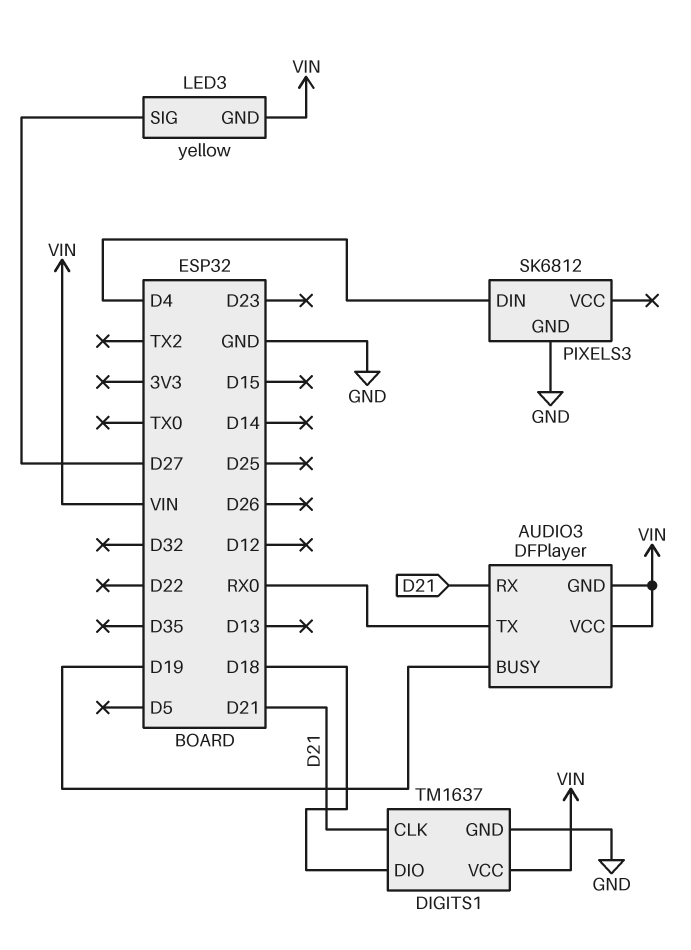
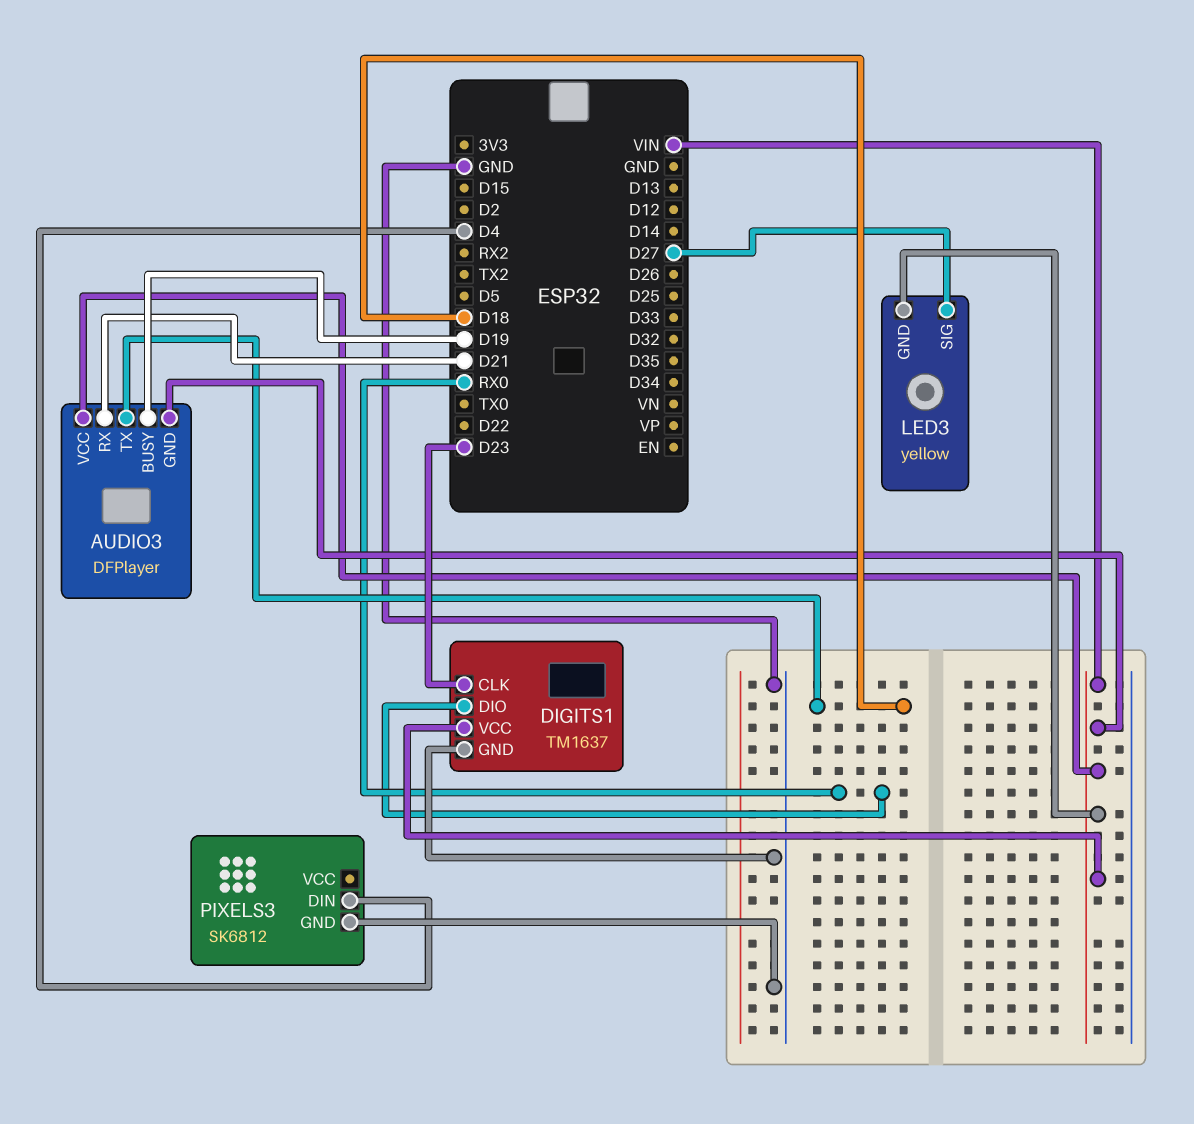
AUDIO3 pin TX: RX0 -> D18
DIGITS1 pin CLK: D21 -> D23
DIGITS1 pin DIO: D18 -> RX0

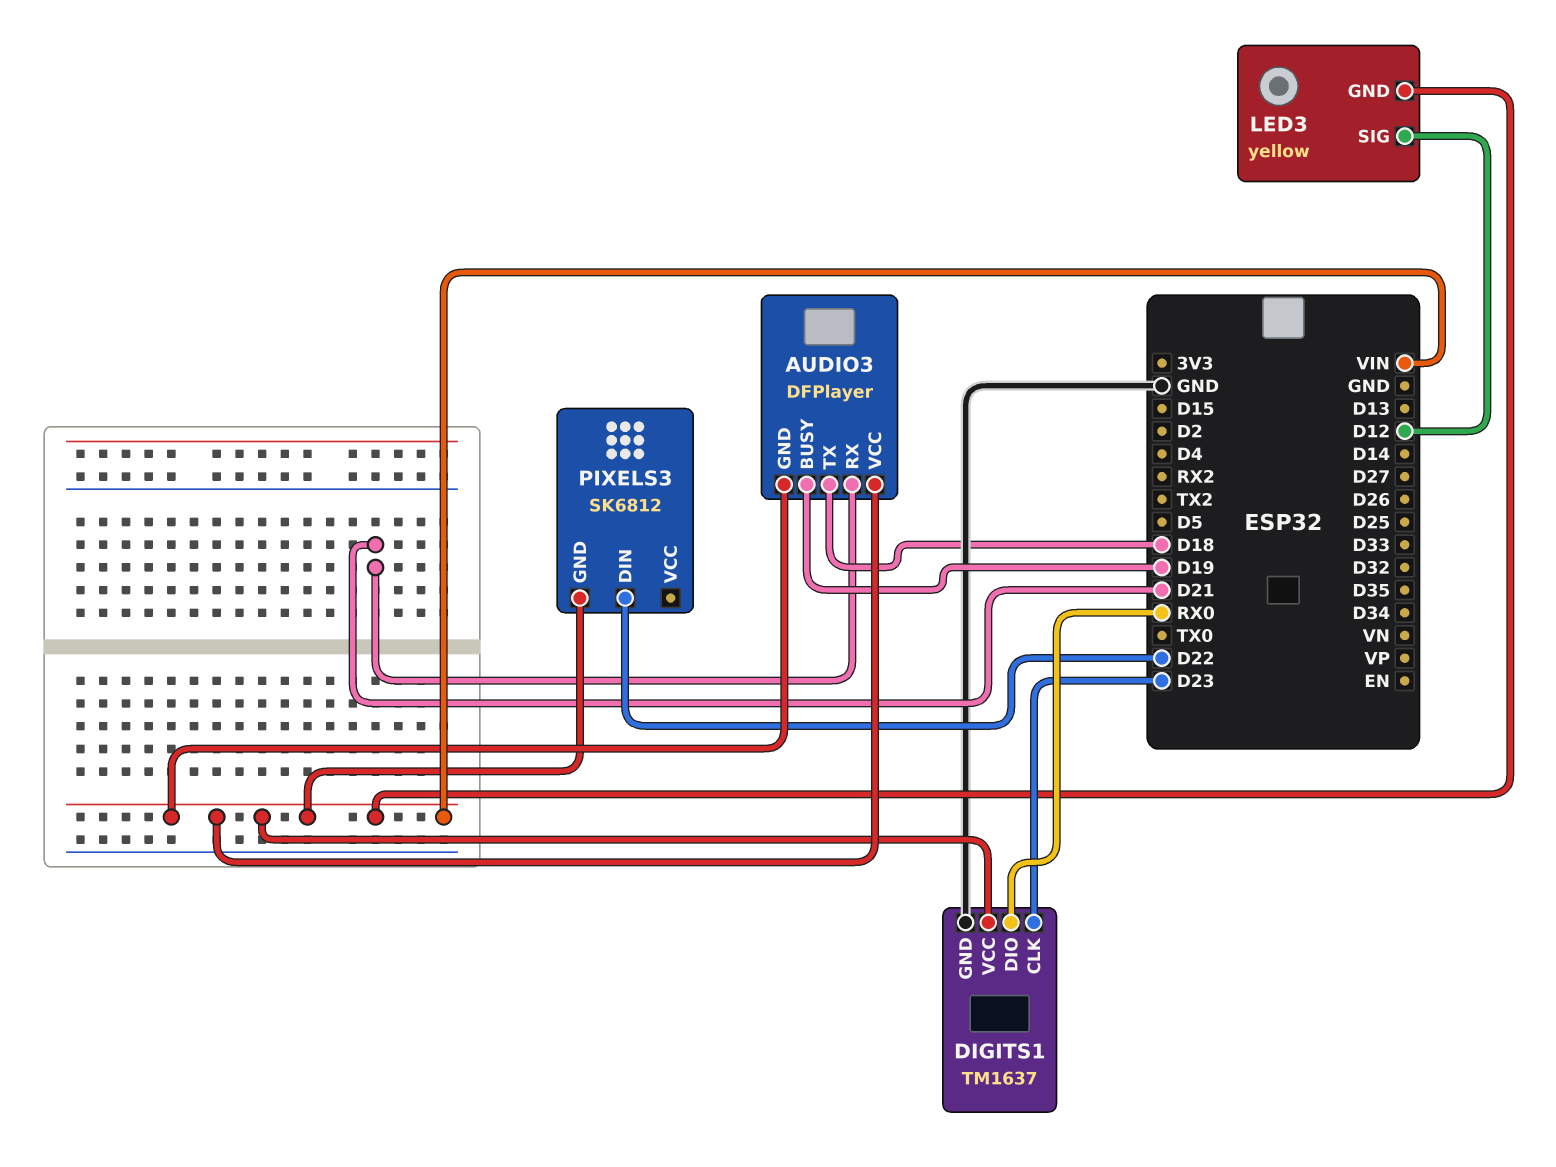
LED3 pin SIG: D27 -> D12
PIXELS3 pin DIN: D4 -> D22
PIXELS3 pin GND: GND -> VIN

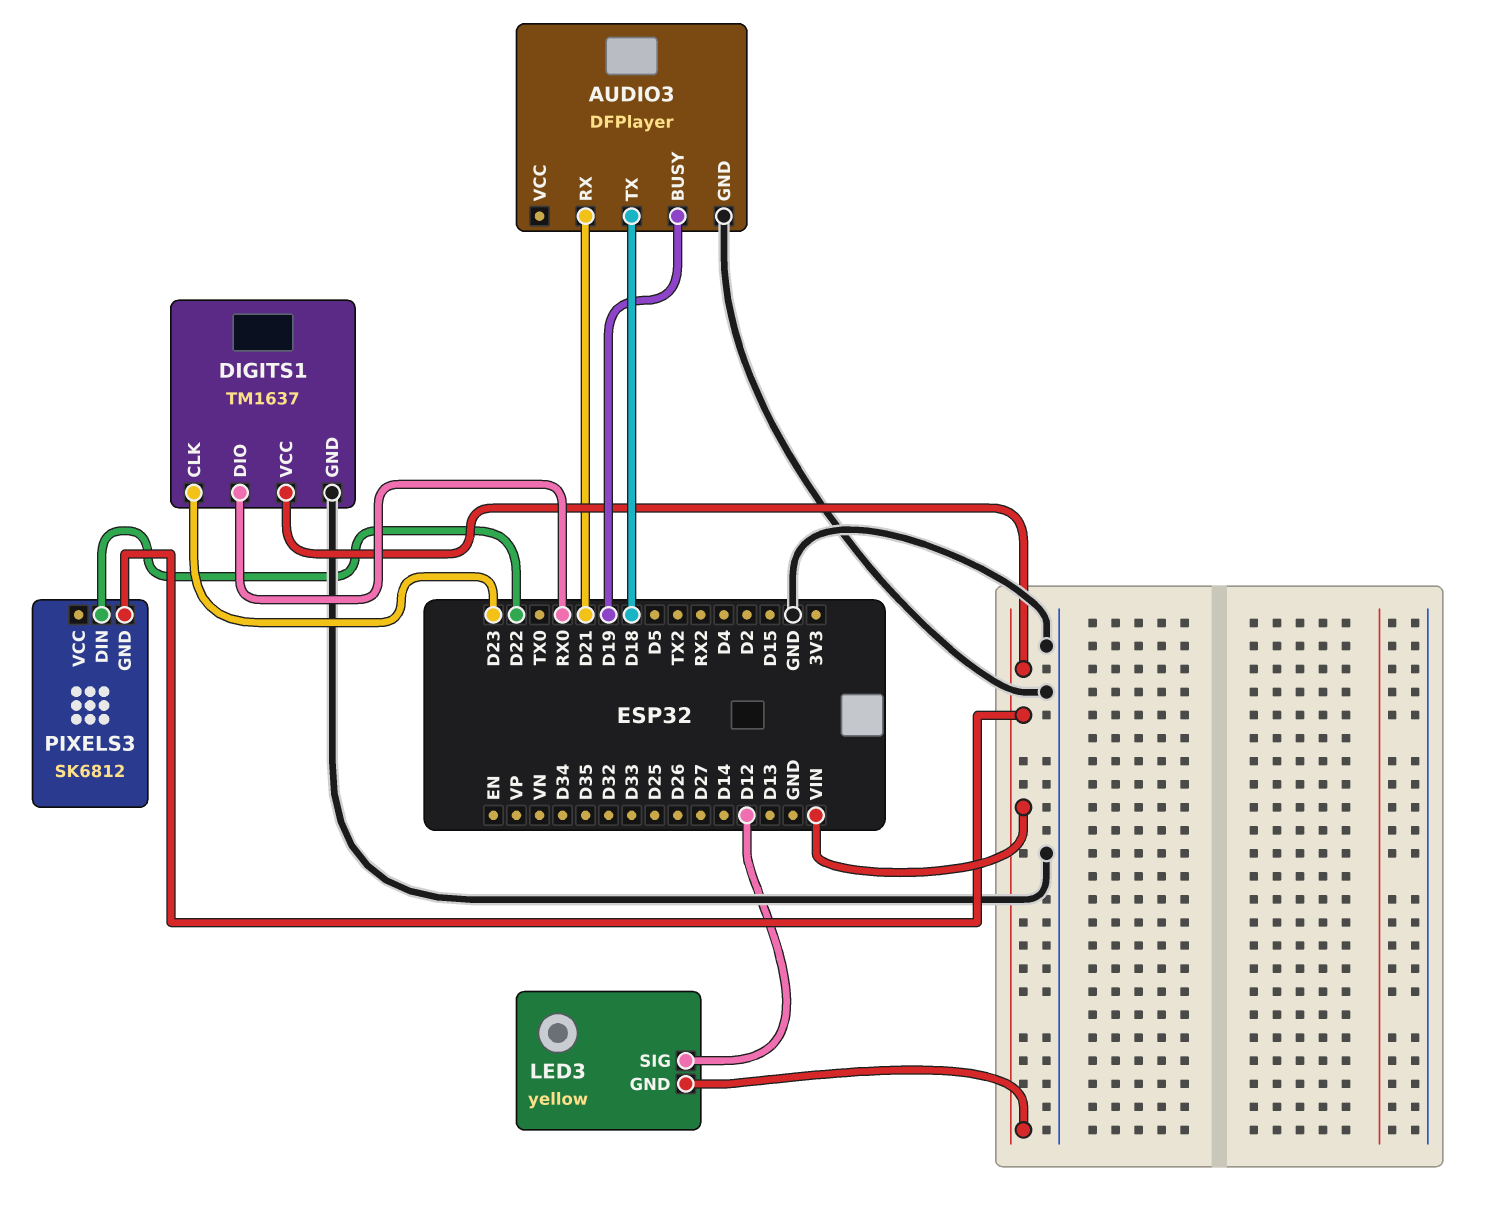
AUDIO3 pin GND: VIN -> GND
AUDIO3 pin VCC: VIN -> none

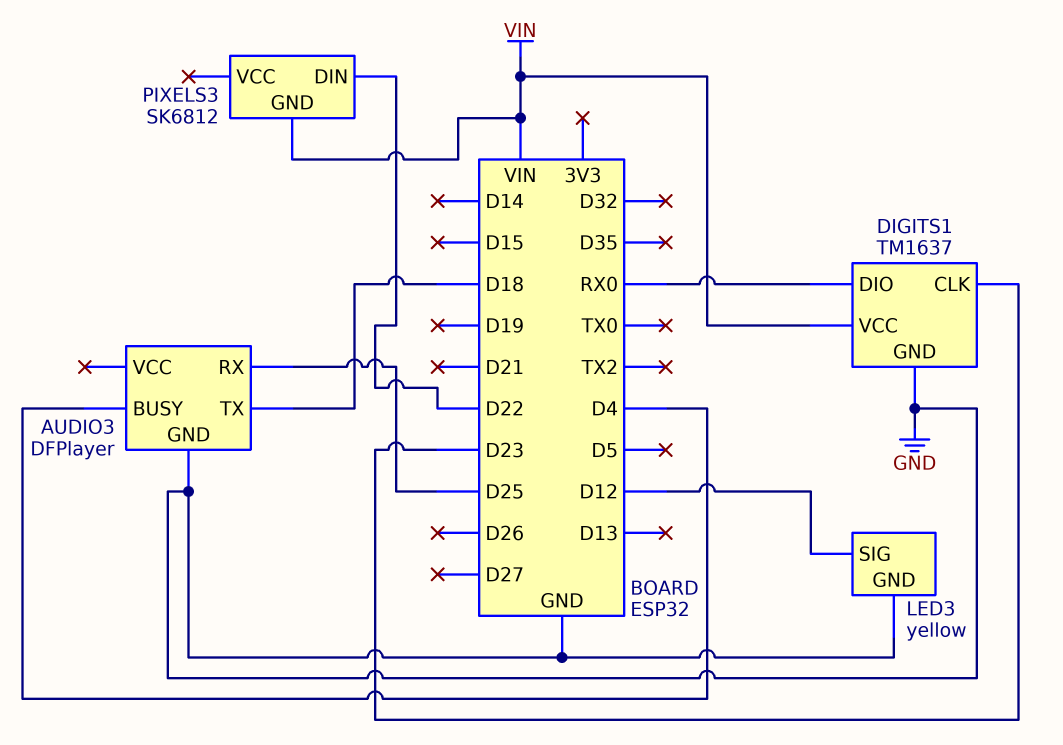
AUDIO3 pin BUSY: D19 -> D4
AUDIO3 pin RX: D21 -> D25
LED3 pin GND: VIN -> GND

